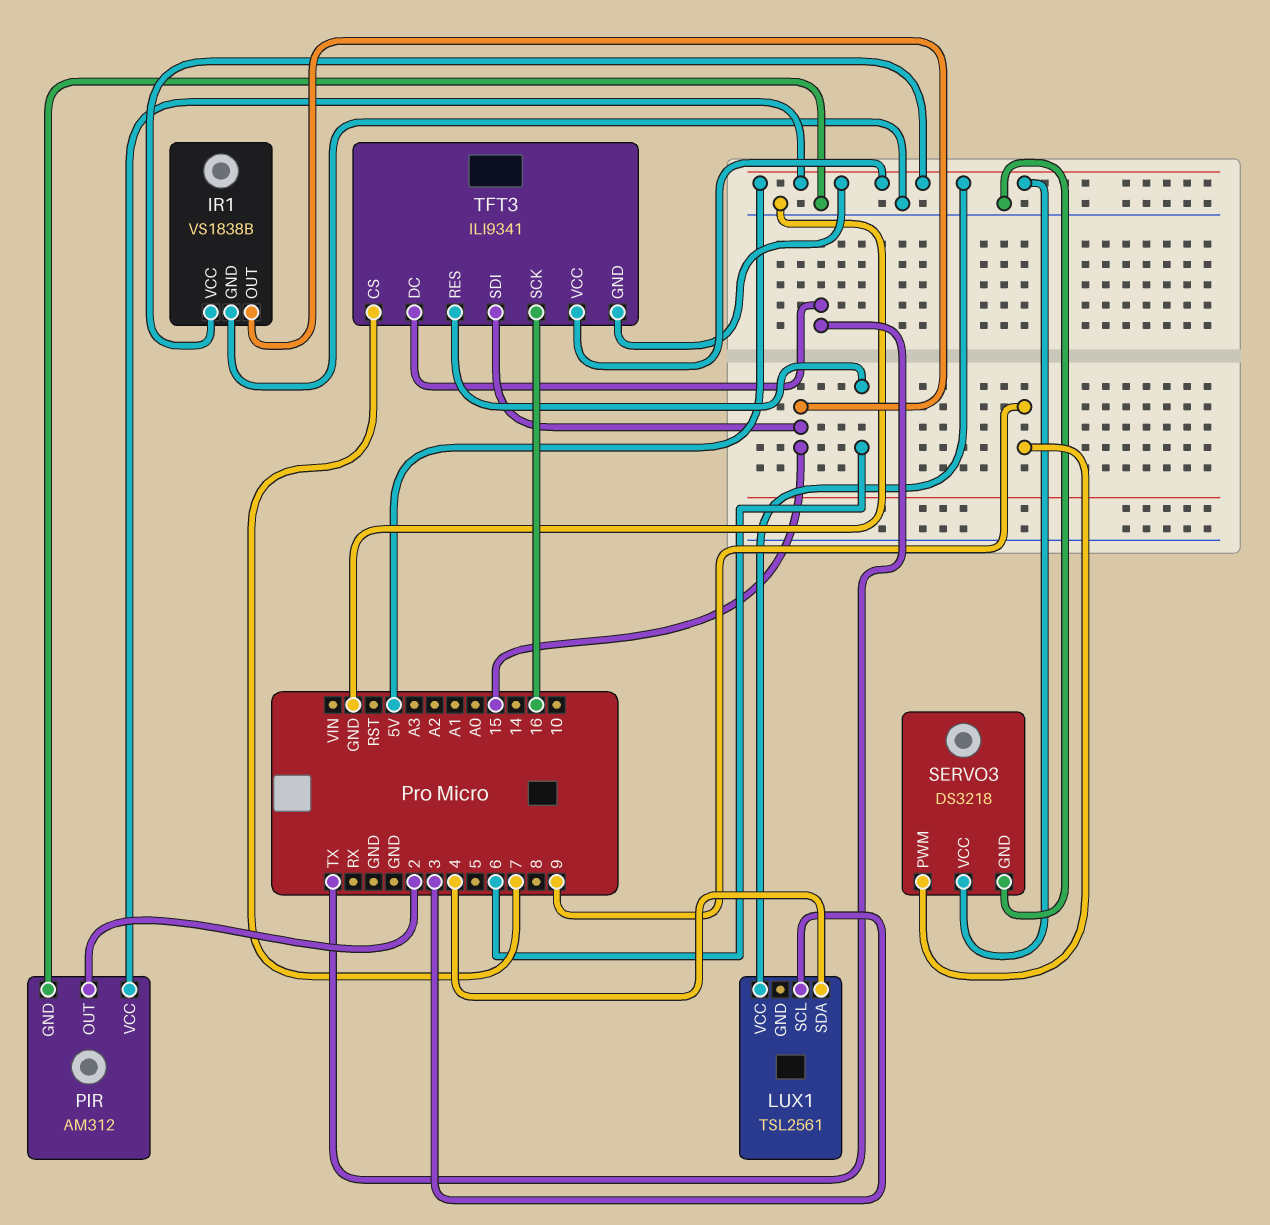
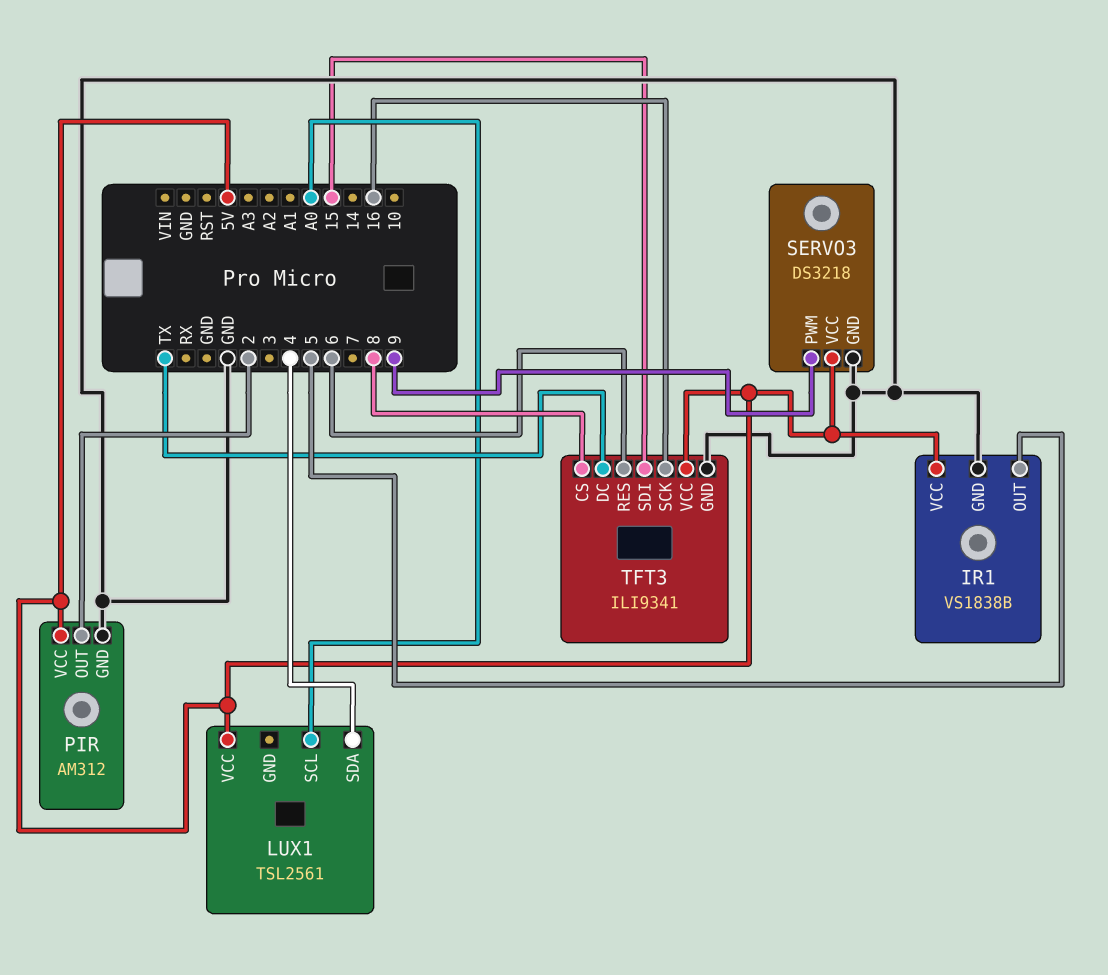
IR1 pin OUT: 15 -> 5
LUX1 pin SCL: 3 -> A0
TFT3 pin CS: 7 -> 8
TFT3 pin GND: 5V -> GND

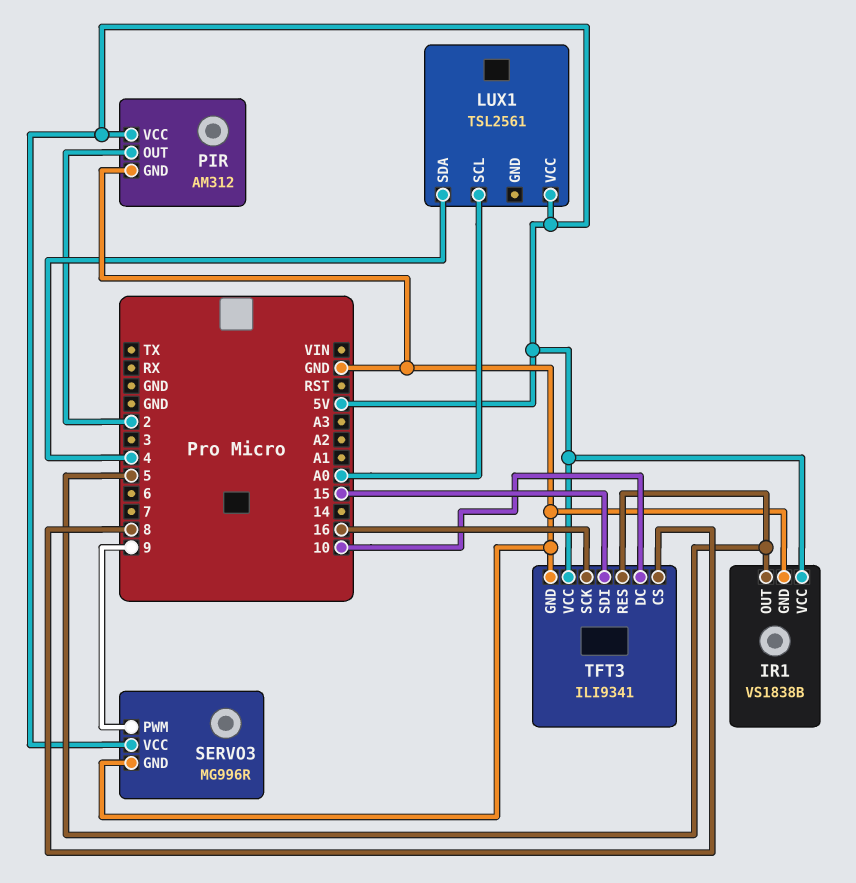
SERVO3: DS3218 -> MG996R
TFT3 pin DC: TX -> 10
TFT3 pin RES: 6 -> 5

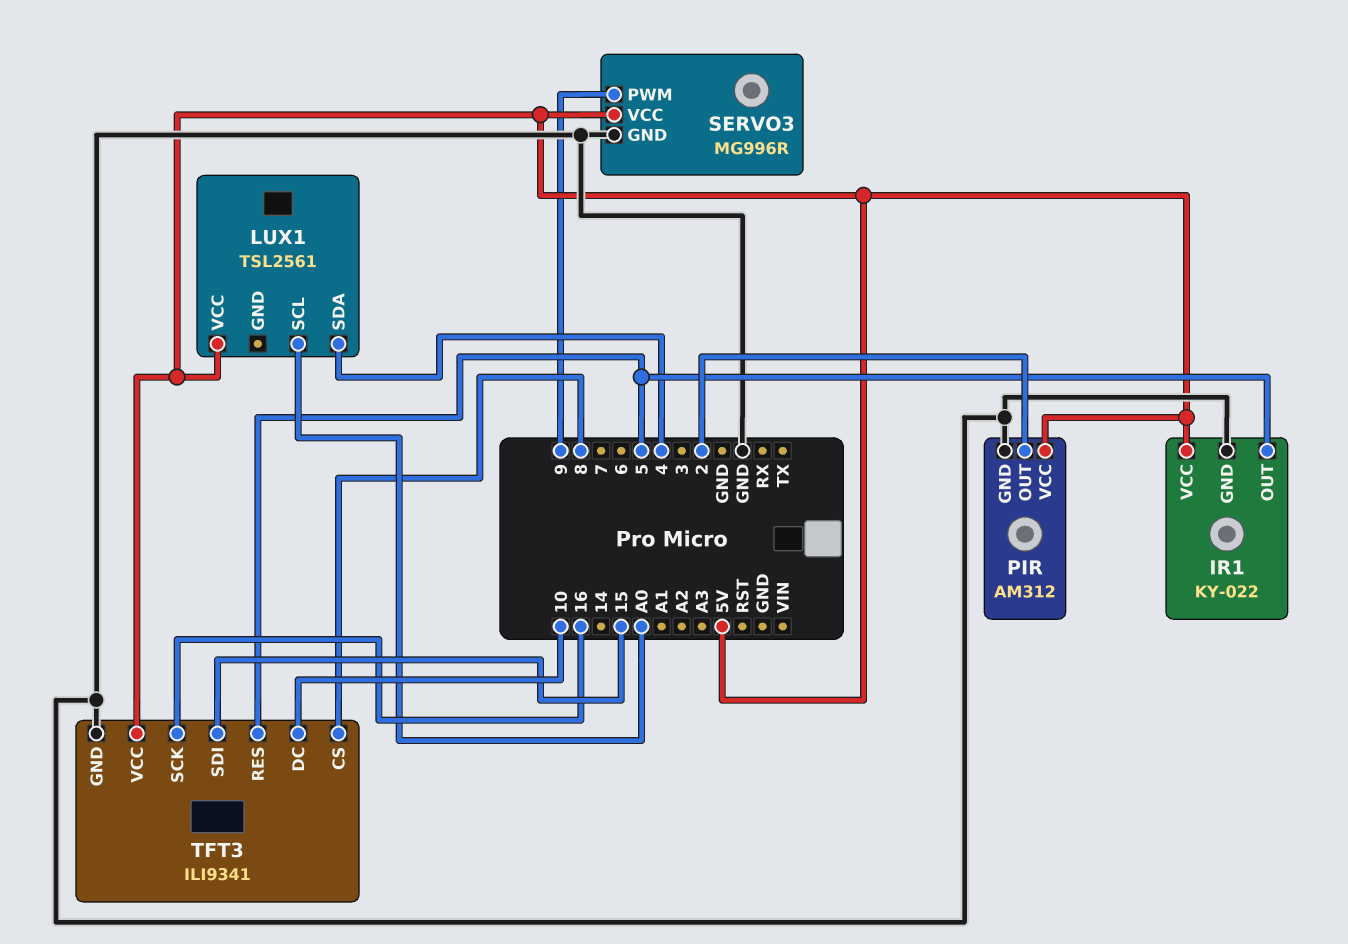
IR1: VS1838B -> KY-022

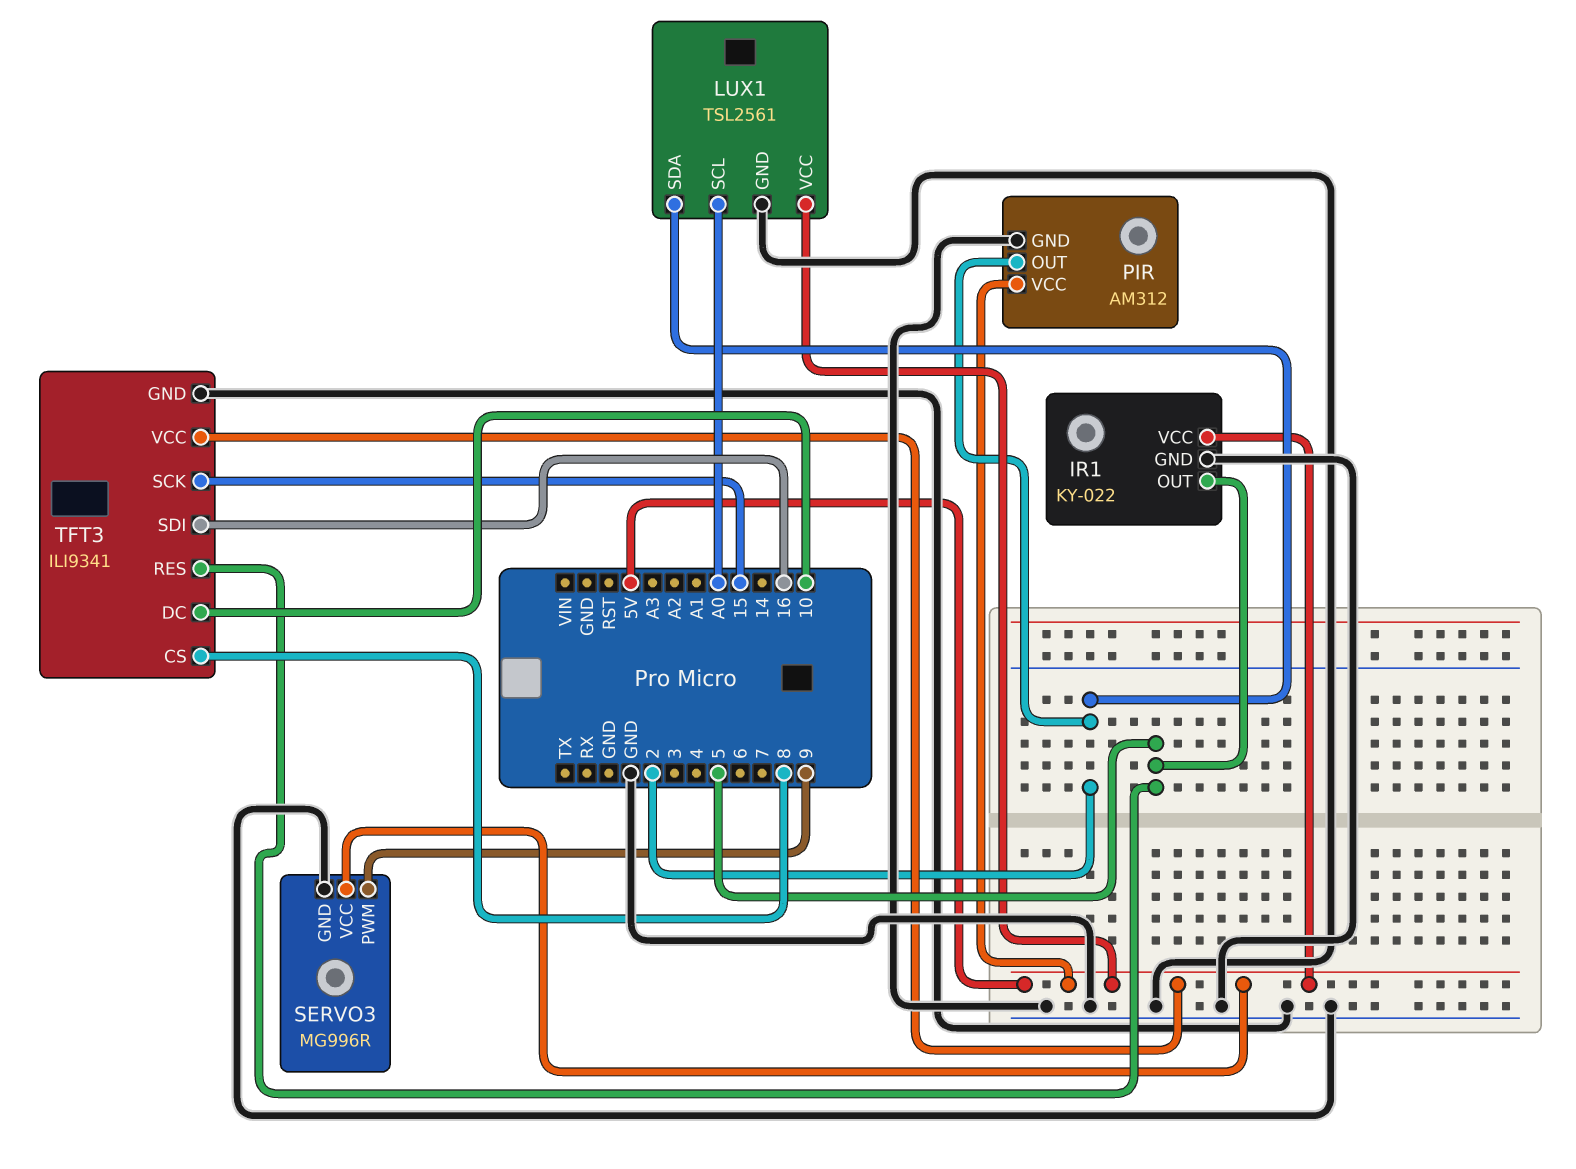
LUX1 pin GND: none -> GND
LUX1 pin SDA: 4 -> 2
TFT3 pin SCK: 16 -> 15
TFT3 pin SDI: 15 -> 16

